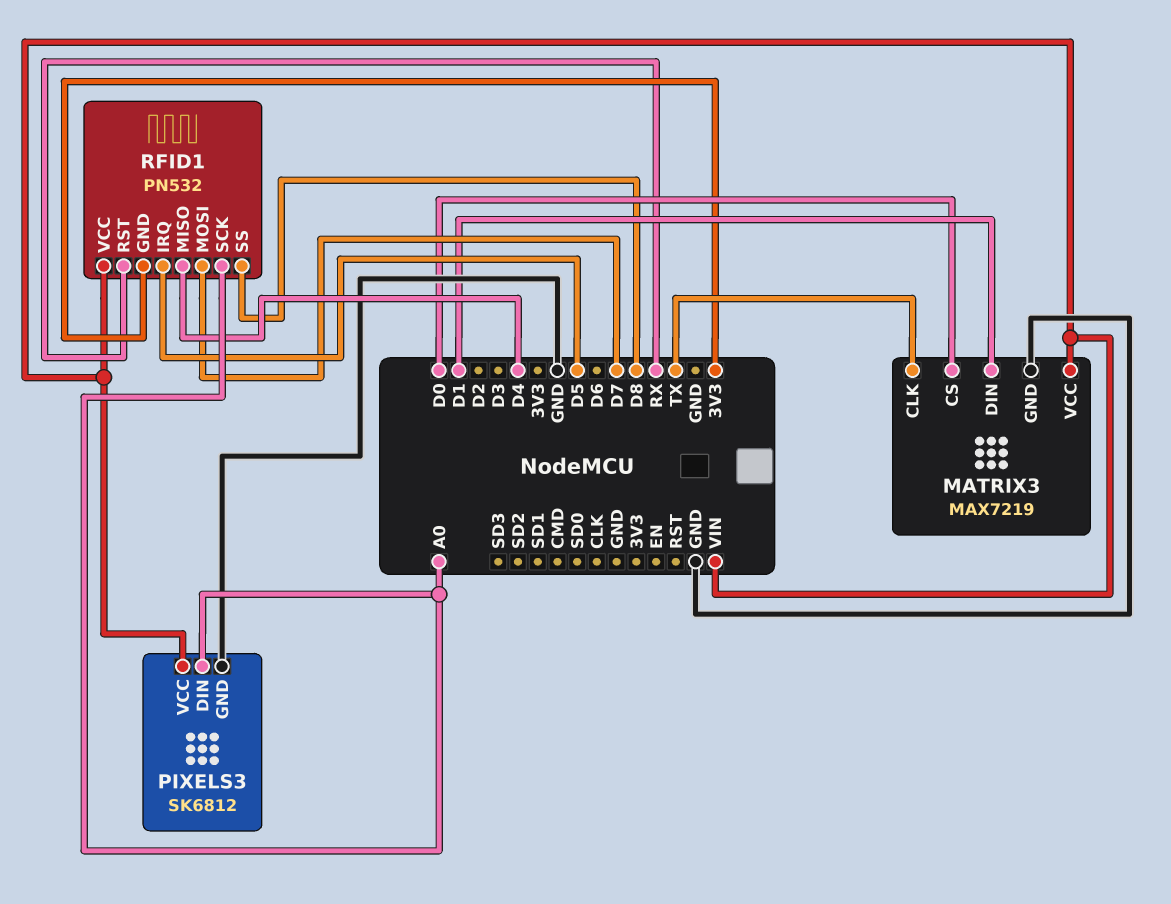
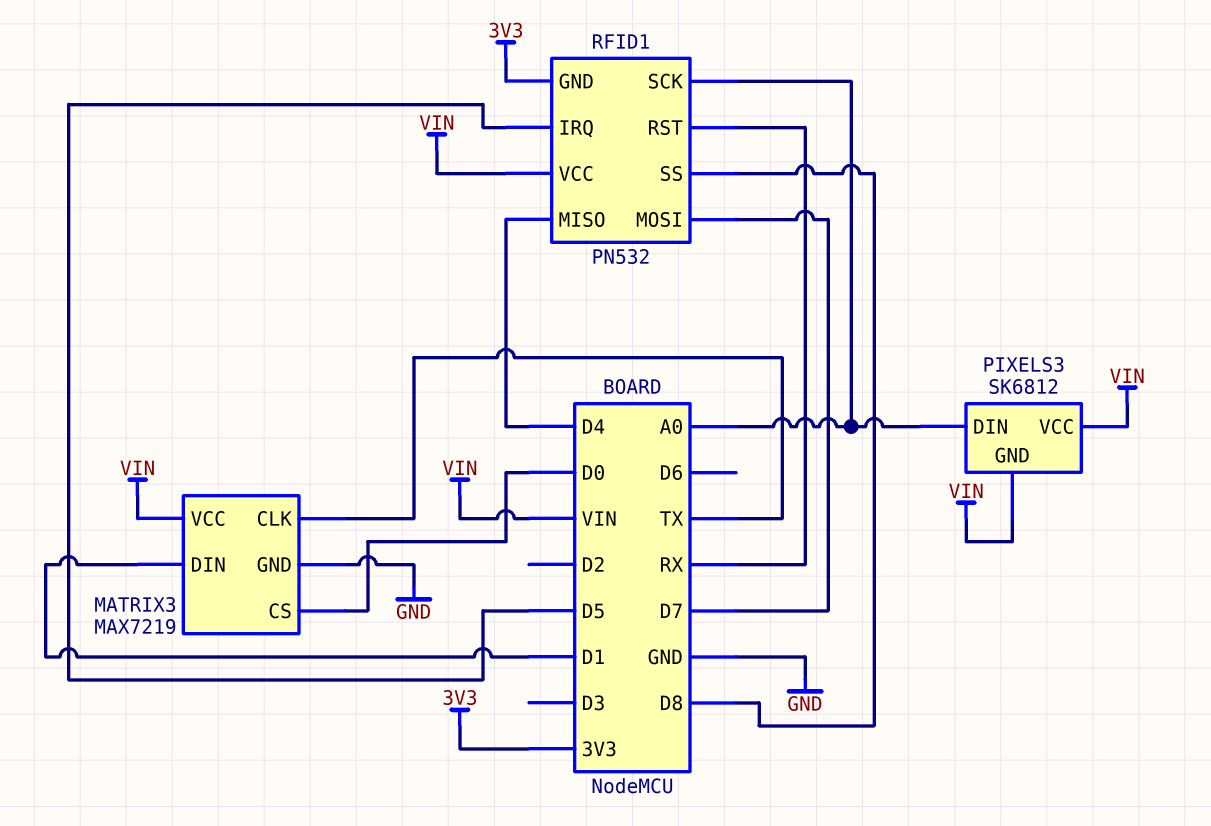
PIXELS3 pin GND: GND -> VIN

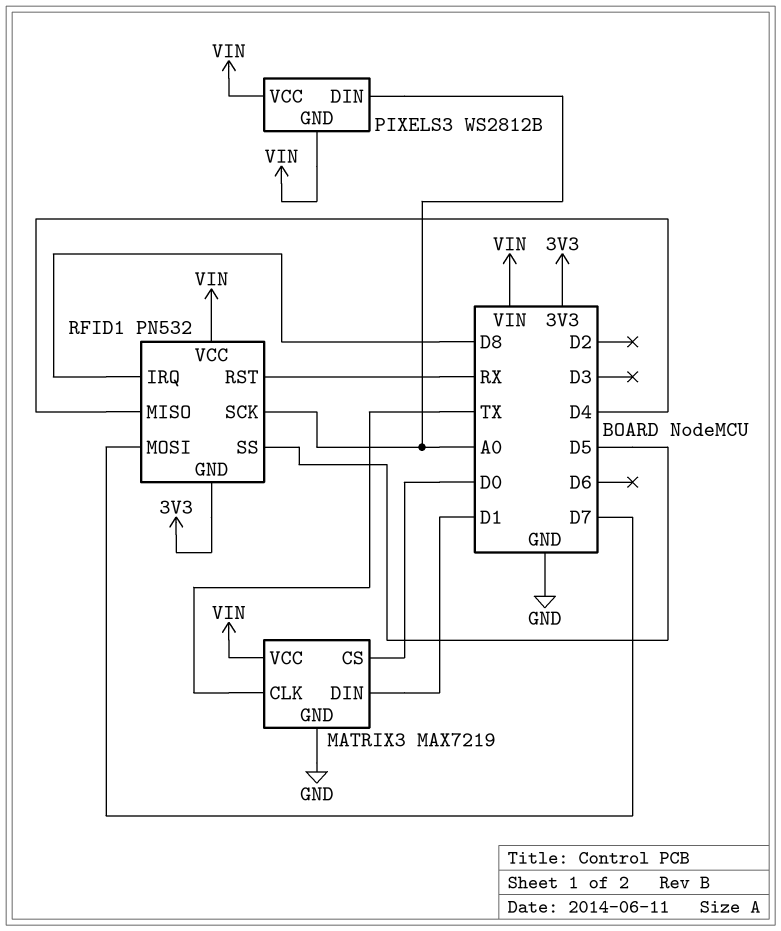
PIXELS3: SK6812 -> WS2812B
RFID1 pin IRQ: D5 -> D8
RFID1 pin SS: D8 -> D5

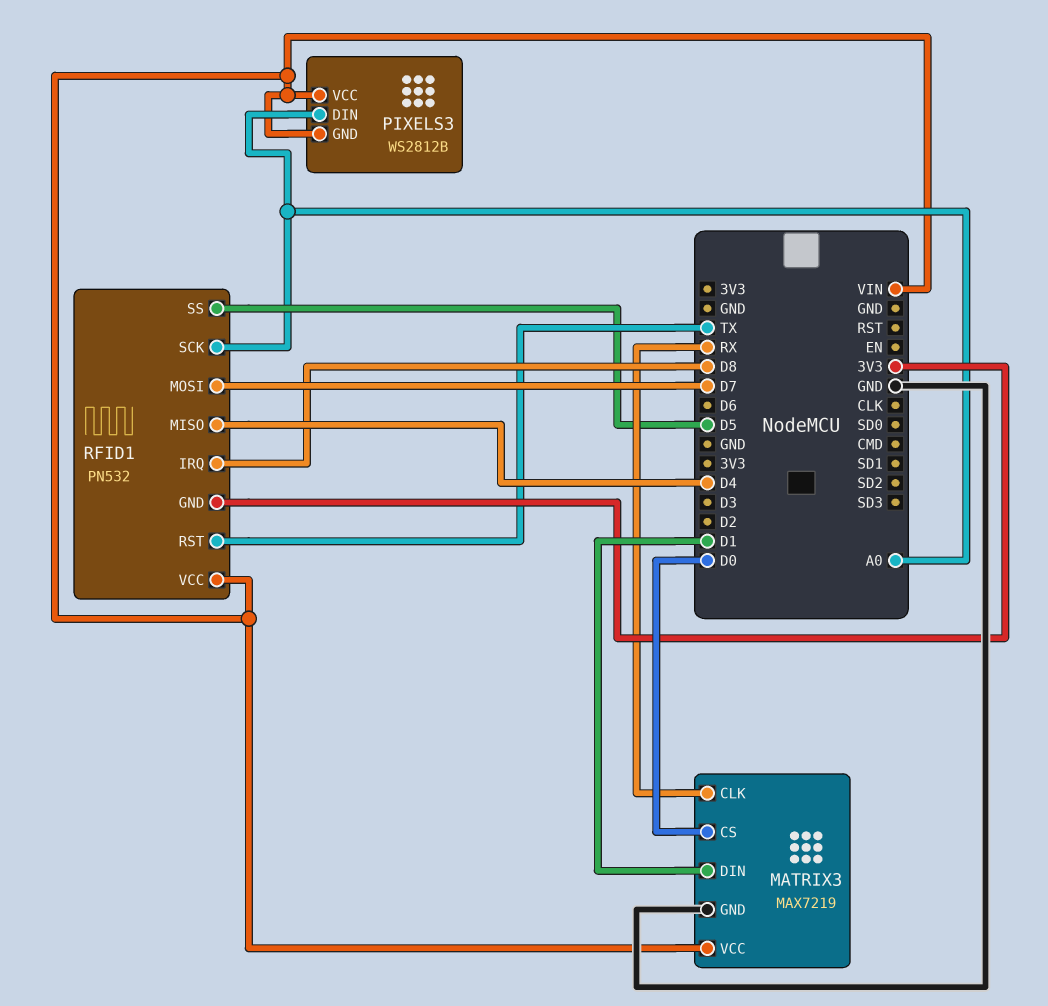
MATRIX3 pin CLK: TX -> RX
RFID1 pin RST: RX -> TX

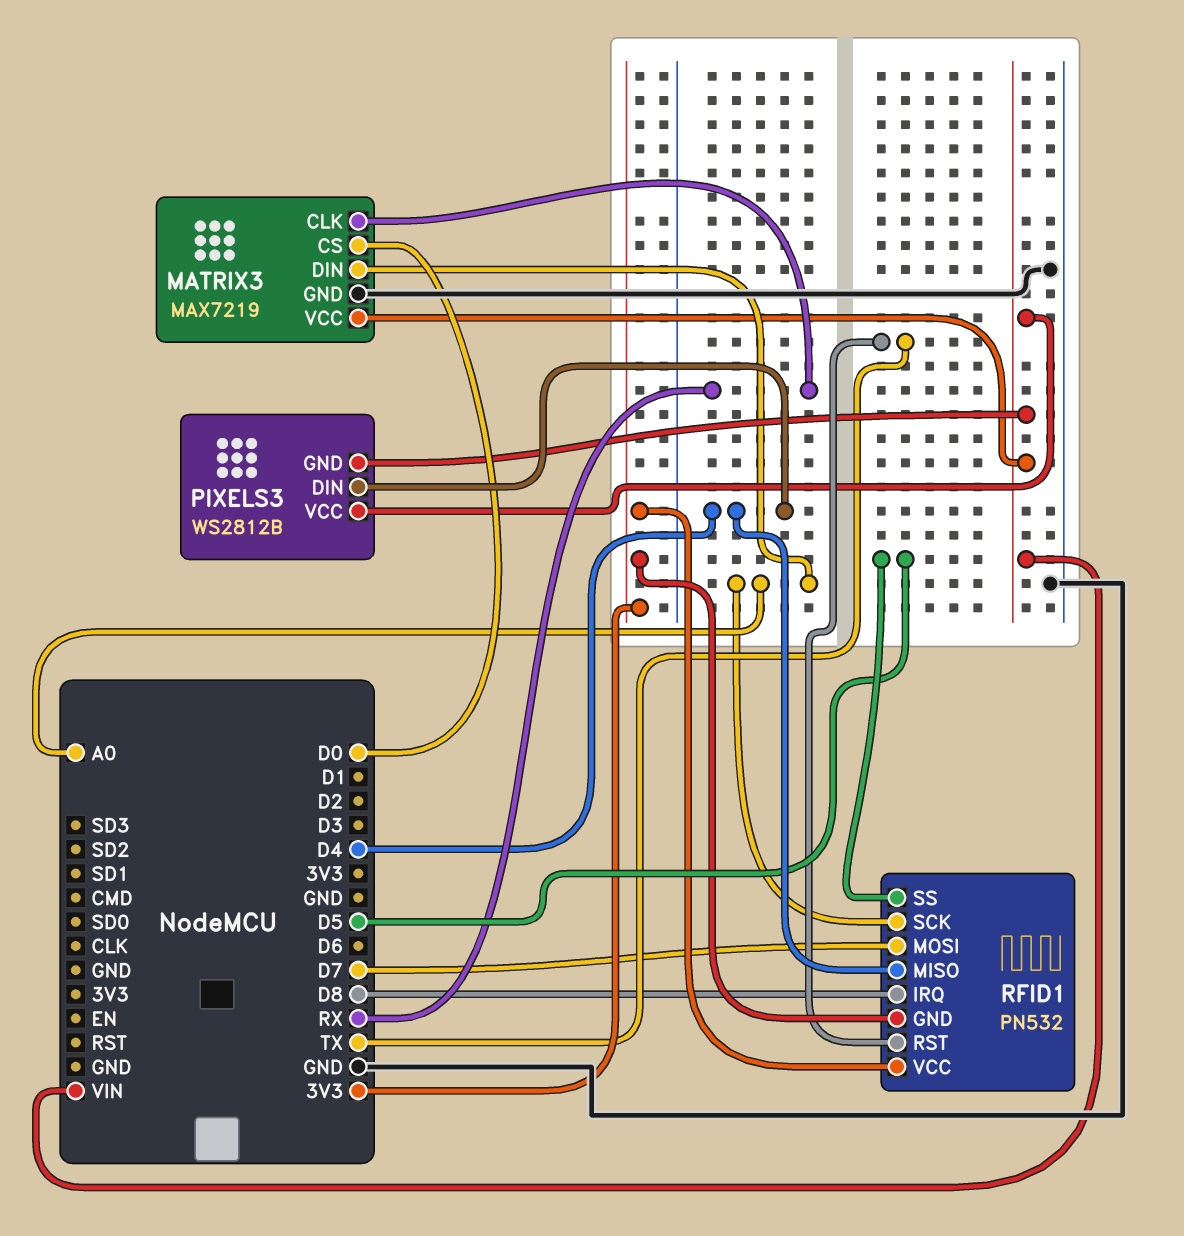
MATRIX3 pin DIN: D1 -> A0
PIXELS3 pin DIN: A0 -> D4
RFID1 pin VCC: VIN -> 3V3

